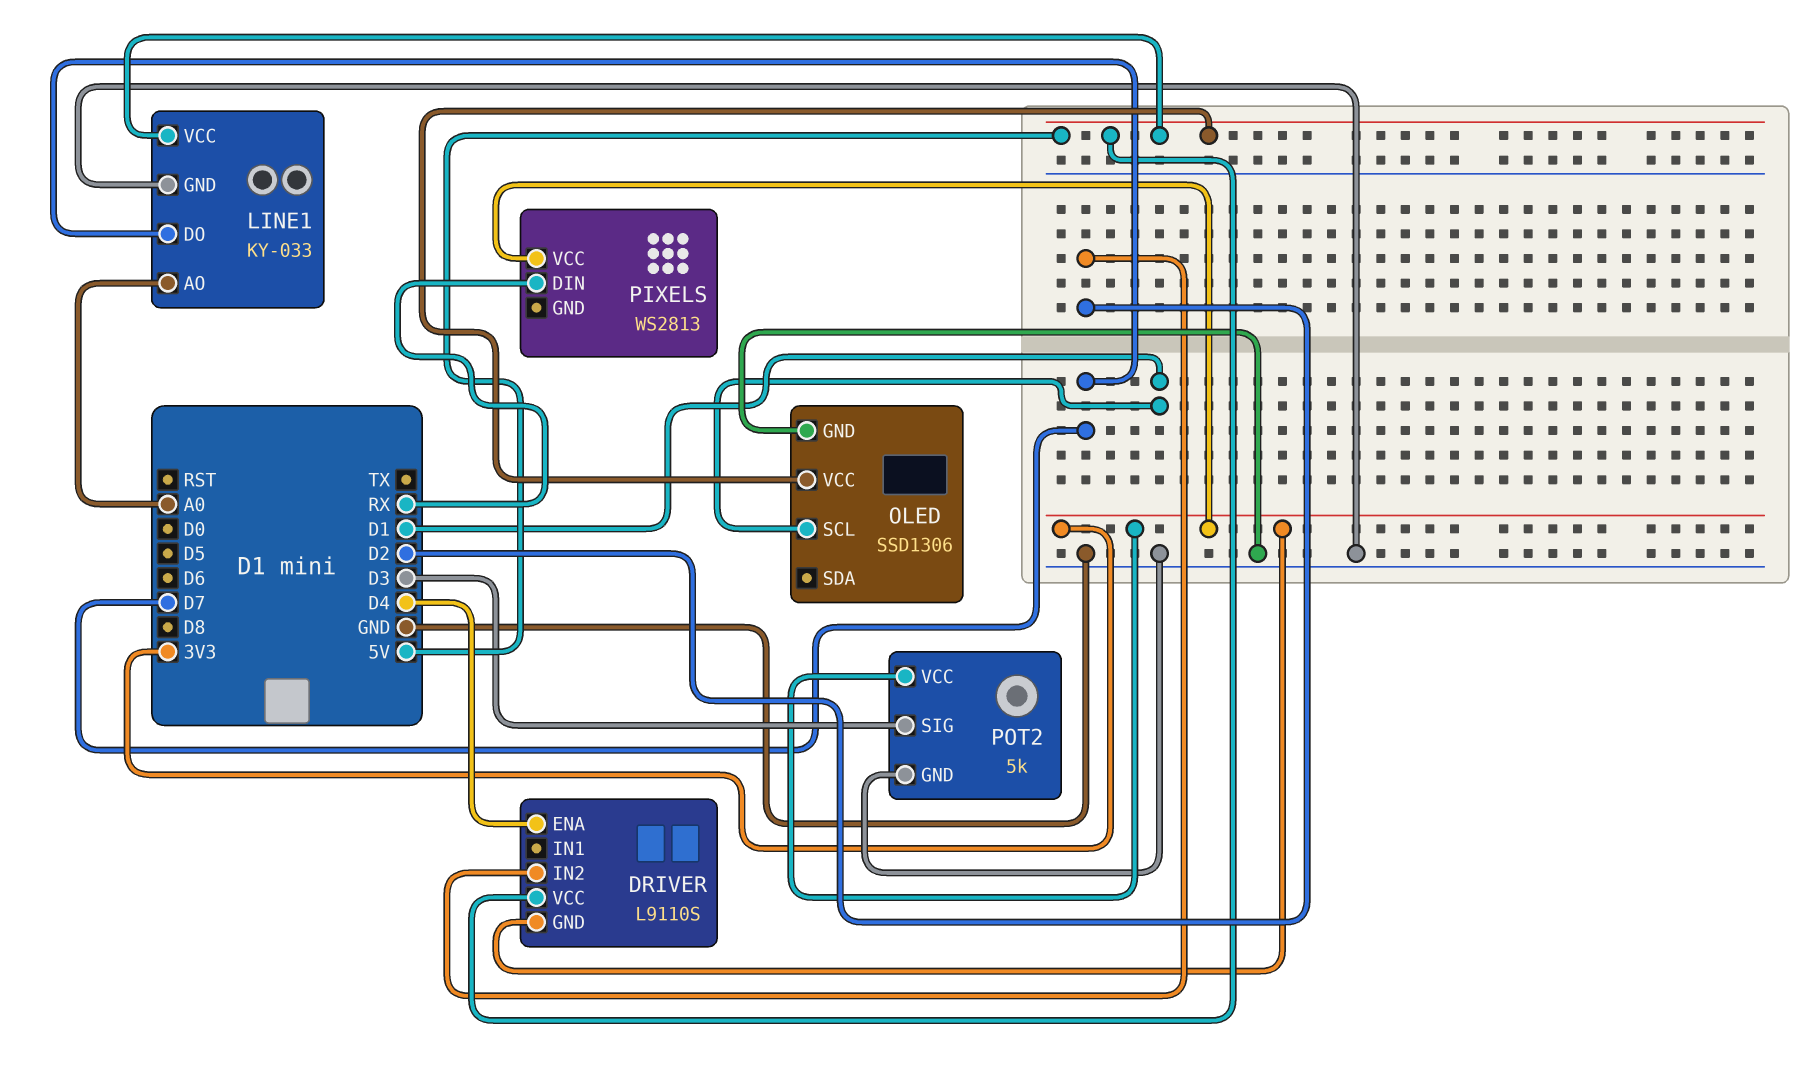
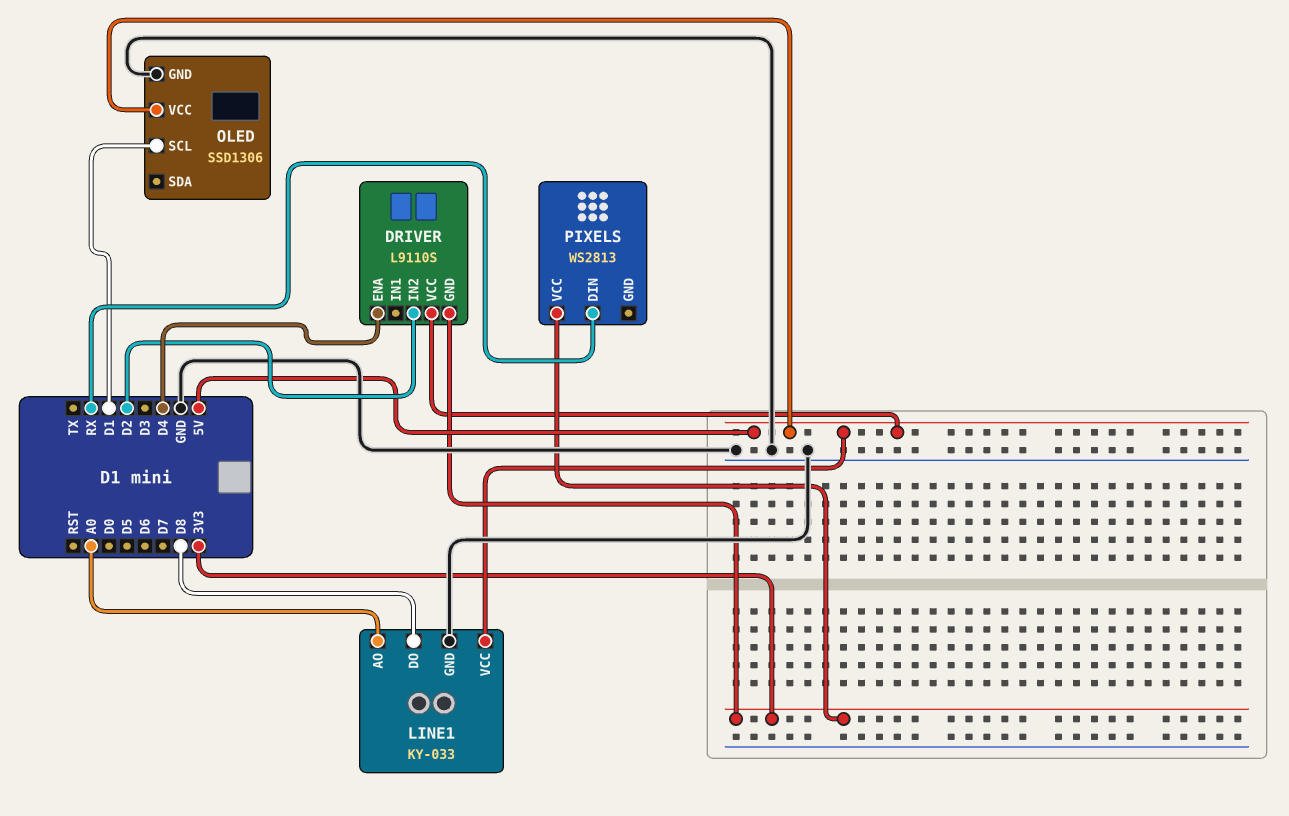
LINE1 pin DO: D7 -> D8
POT2: 5k -> none
POT2 pin GND: GND -> none
POT2 pin SIG: D3 -> none
POT2 pin VCC: 3V3 -> none

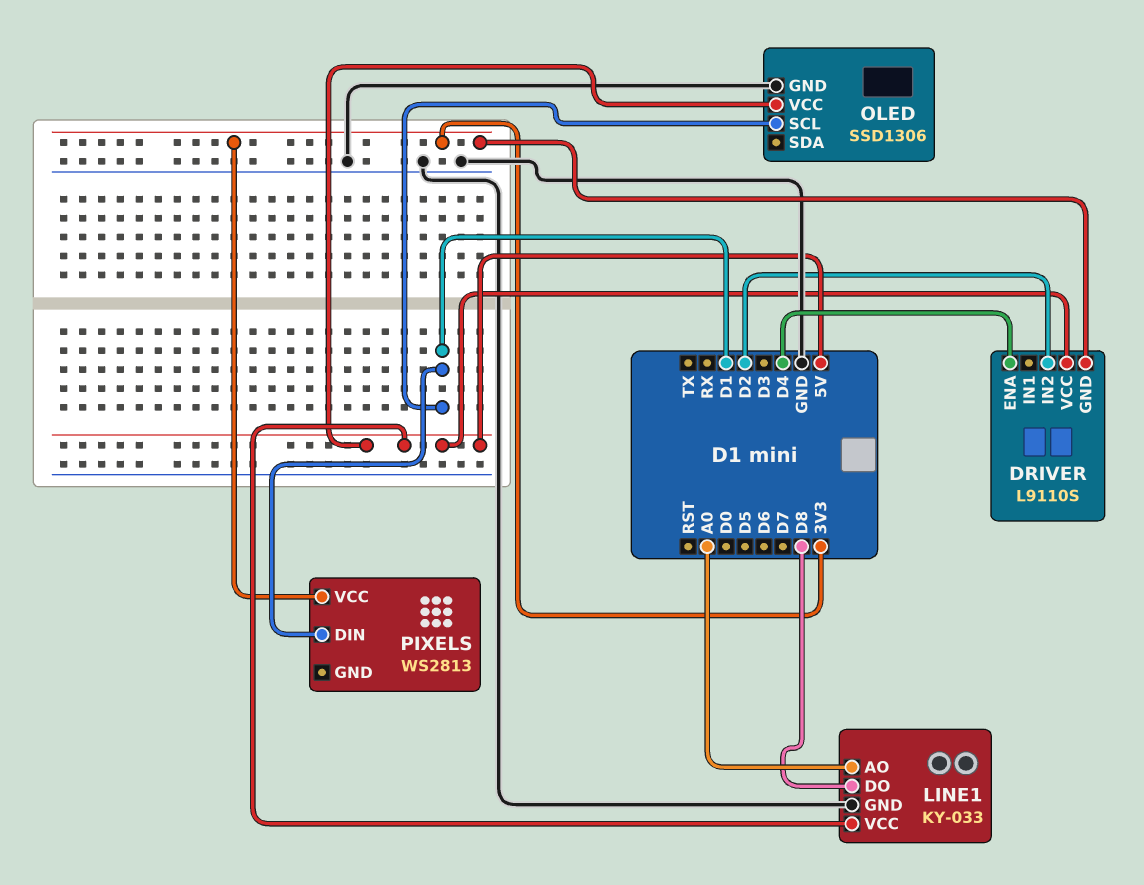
PIXELS pin DIN: RX -> D1

